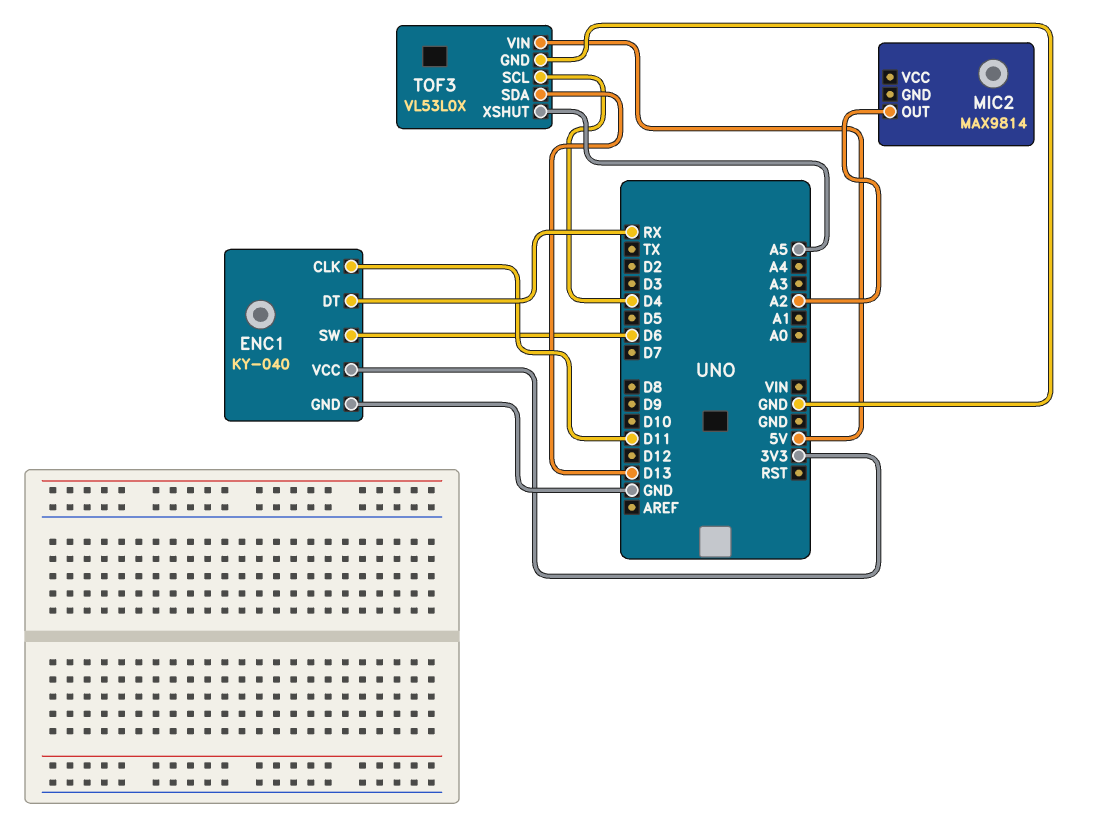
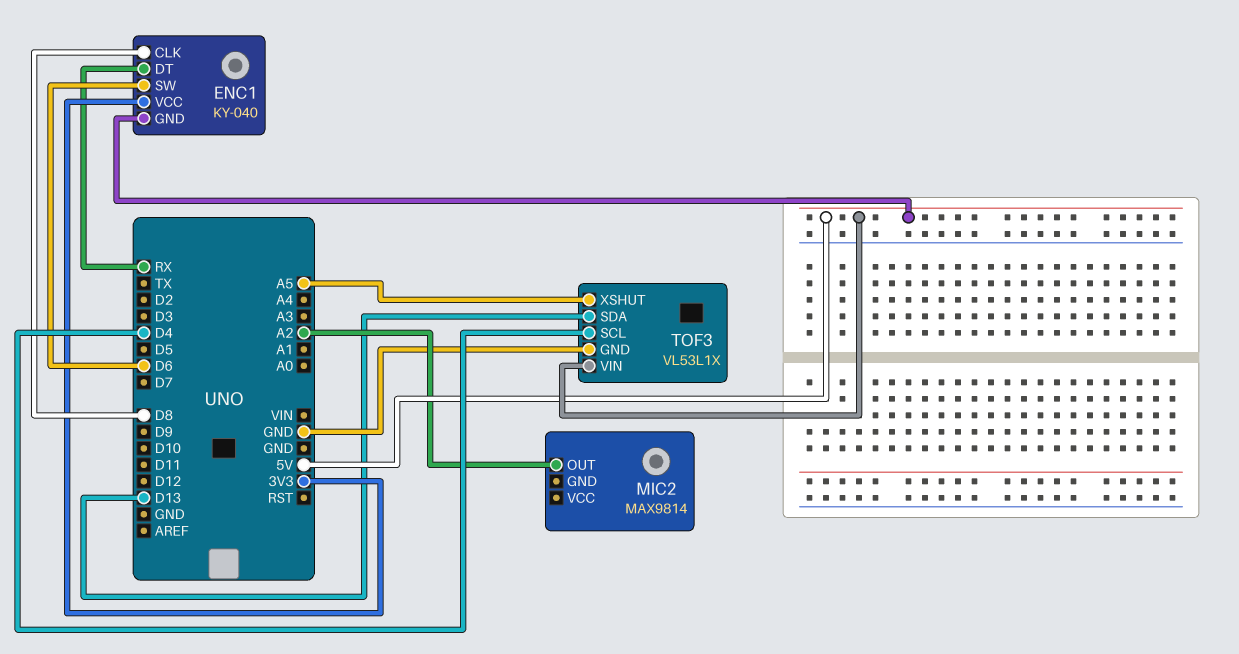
ENC1 pin CLK: D11 -> D8
ENC1 pin GND: GND -> 5V
TOF3: VL53L0X -> VL53L1X

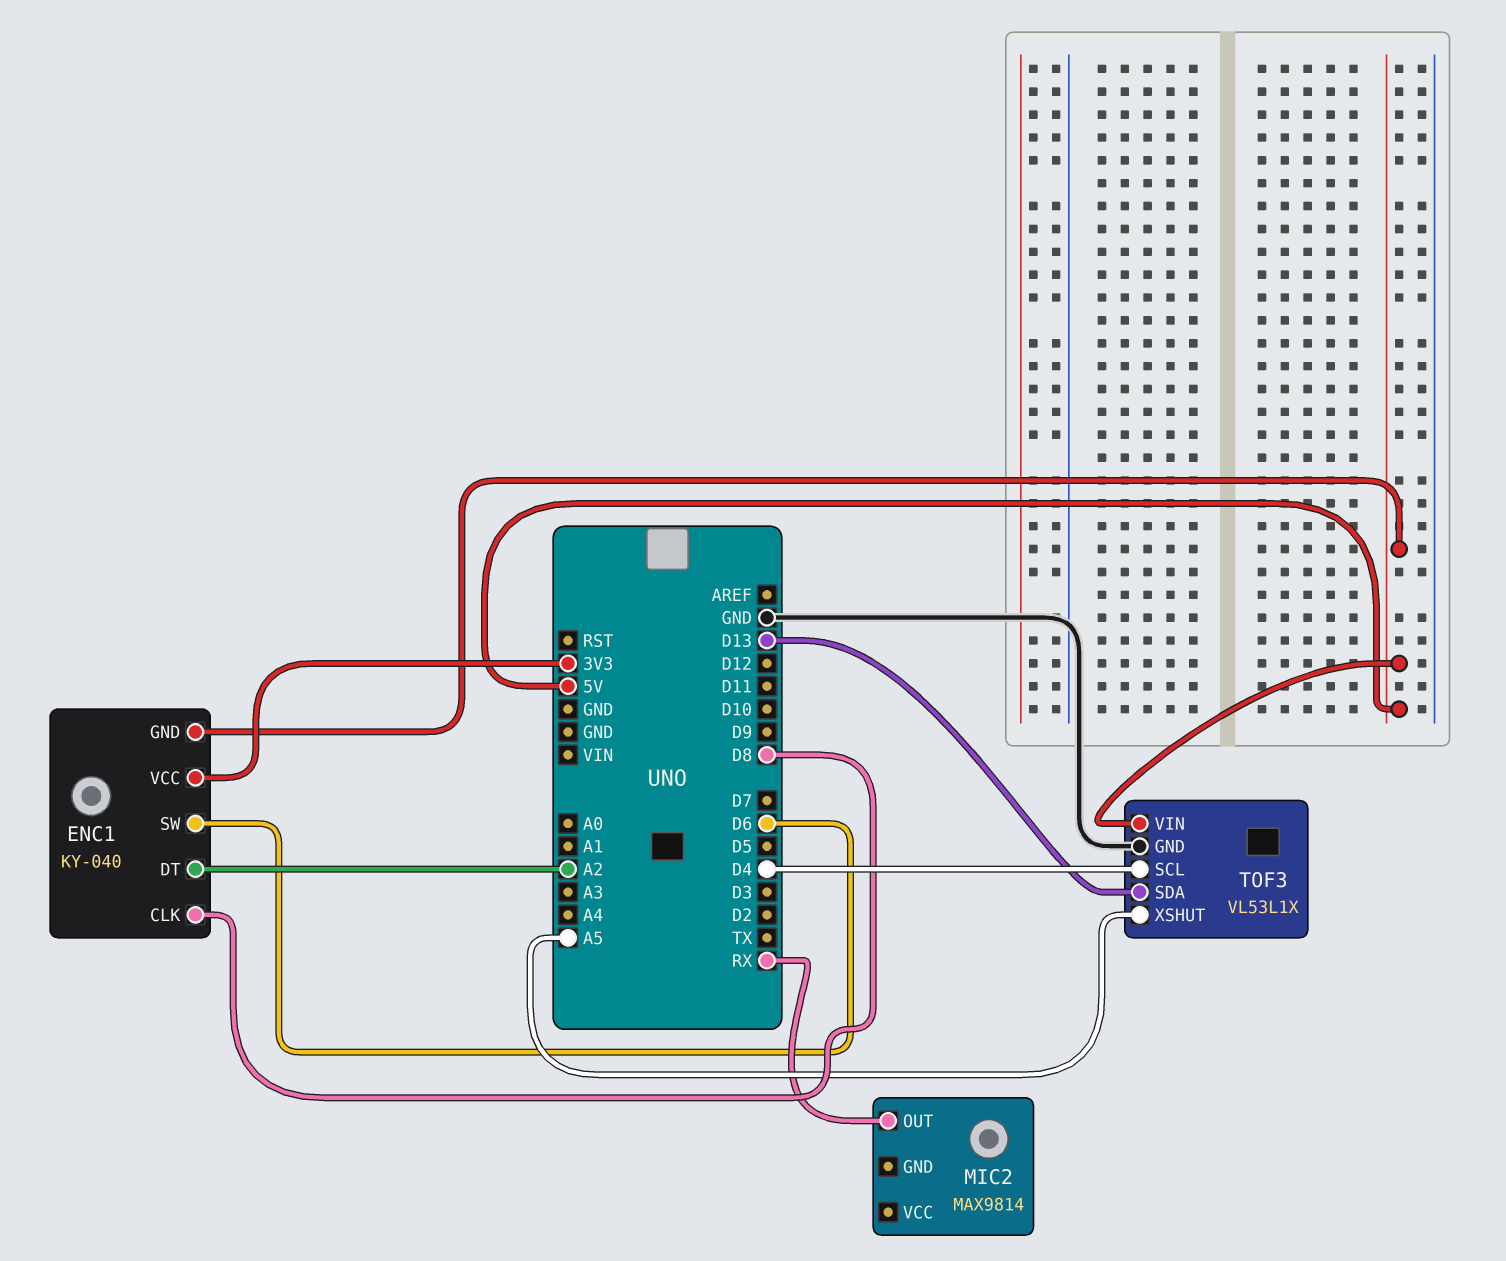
ENC1 pin DT: RX -> A2
MIC2 pin OUT: A2 -> RX

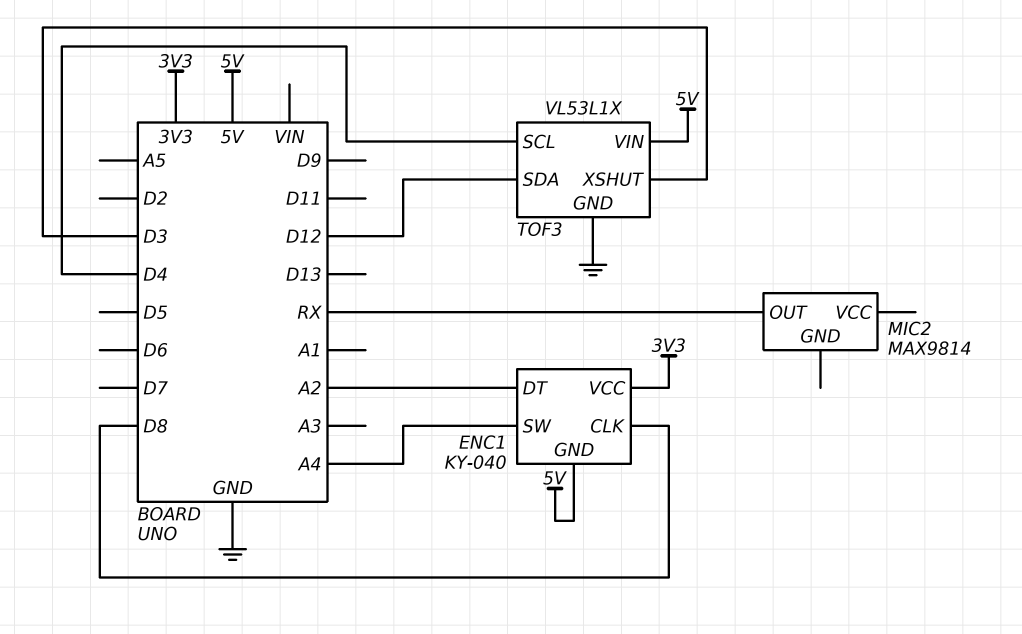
ENC1 pin SW: D6 -> A4
TOF3 pin SDA: D13 -> D12
TOF3 pin XSHUT: A5 -> D3

